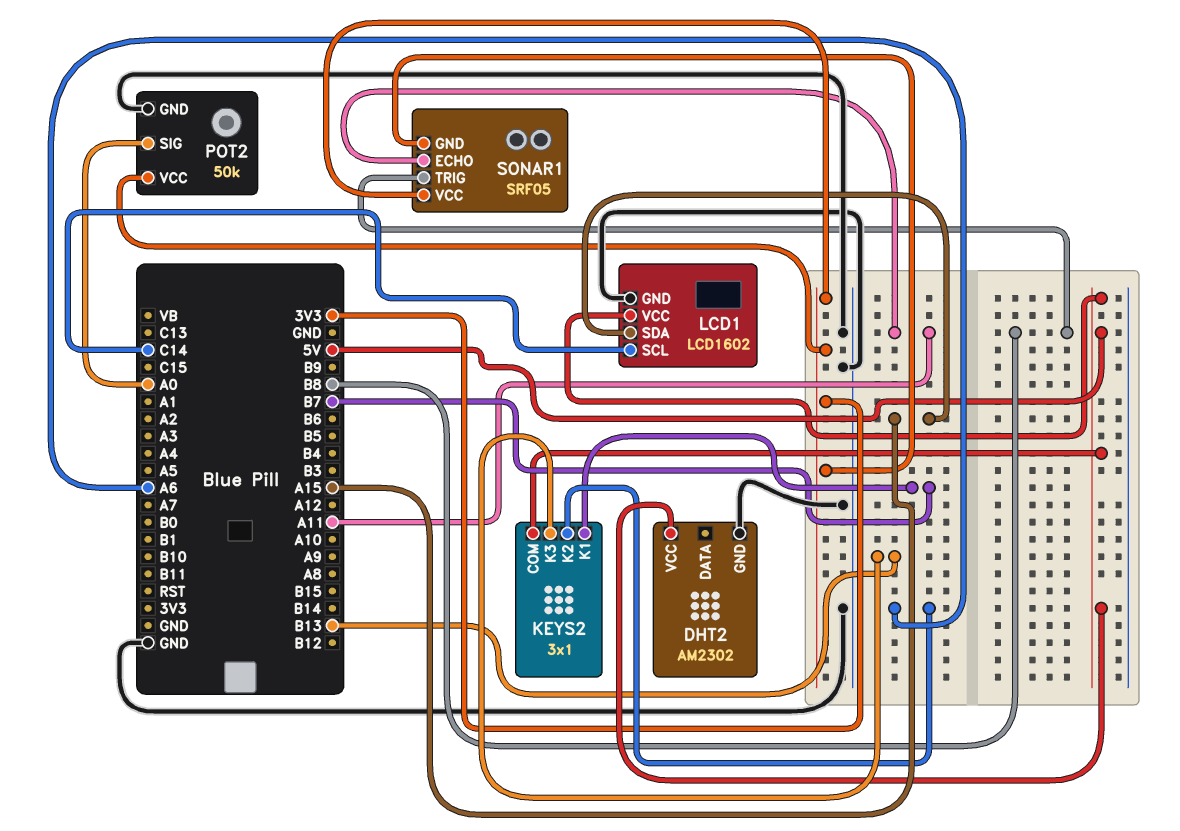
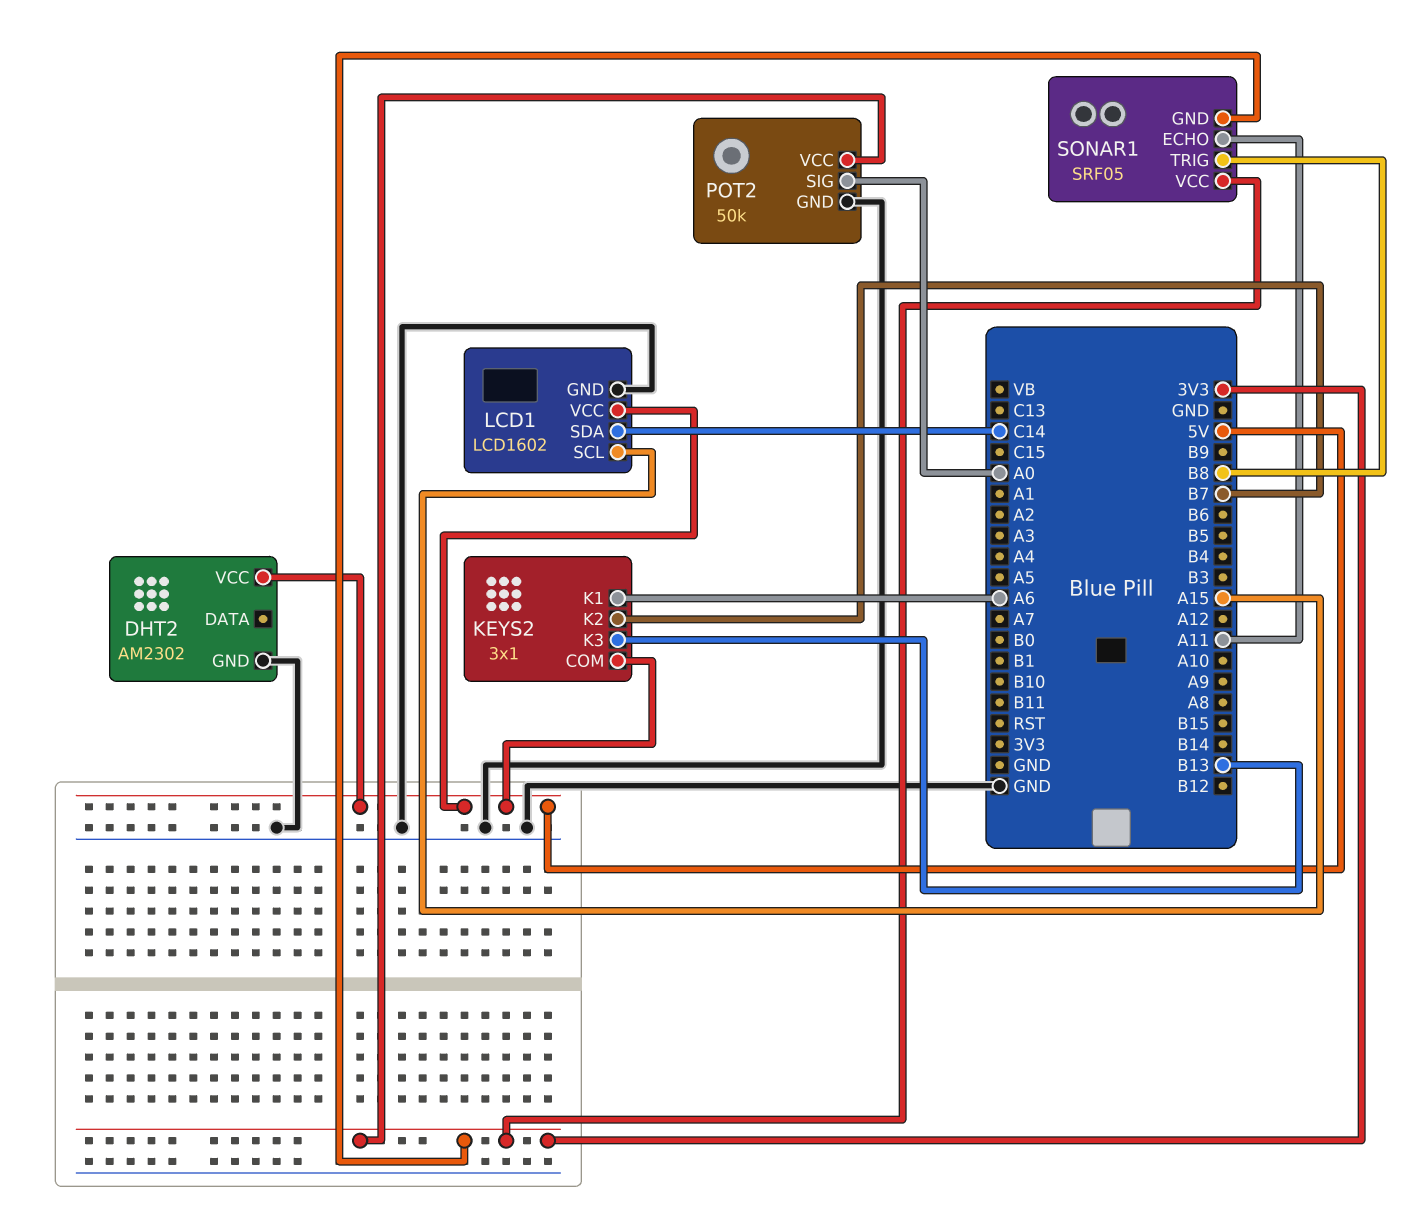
KEYS2 pin K1: B7 -> A6
KEYS2 pin K2: A6 -> B7
LCD1 pin SCL: C14 -> A15
LCD1 pin SDA: A15 -> C14

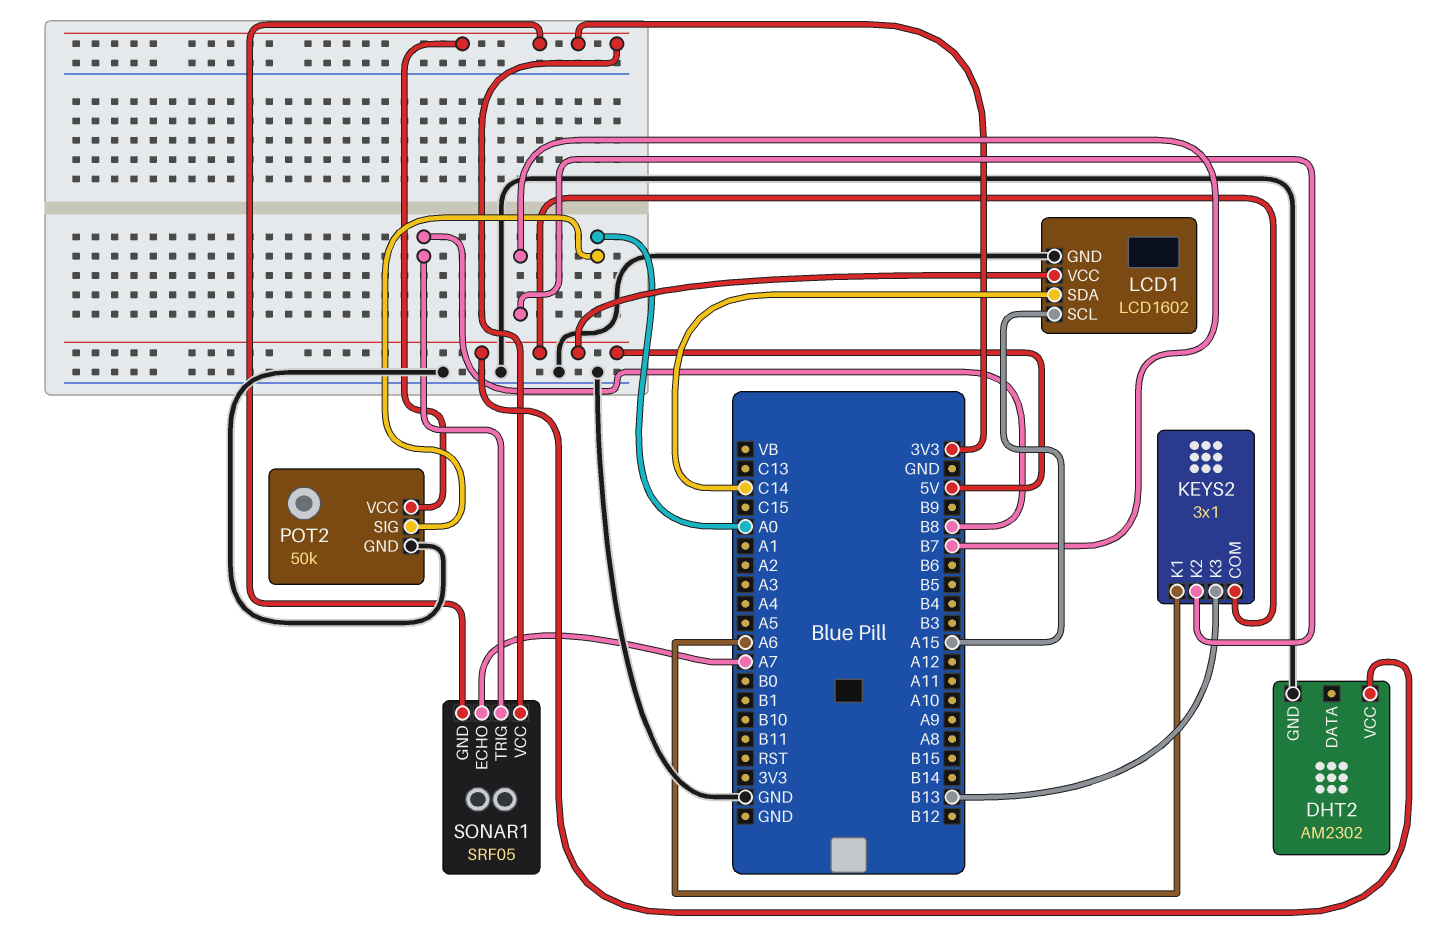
SONAR1 pin ECHO: A11 -> A7

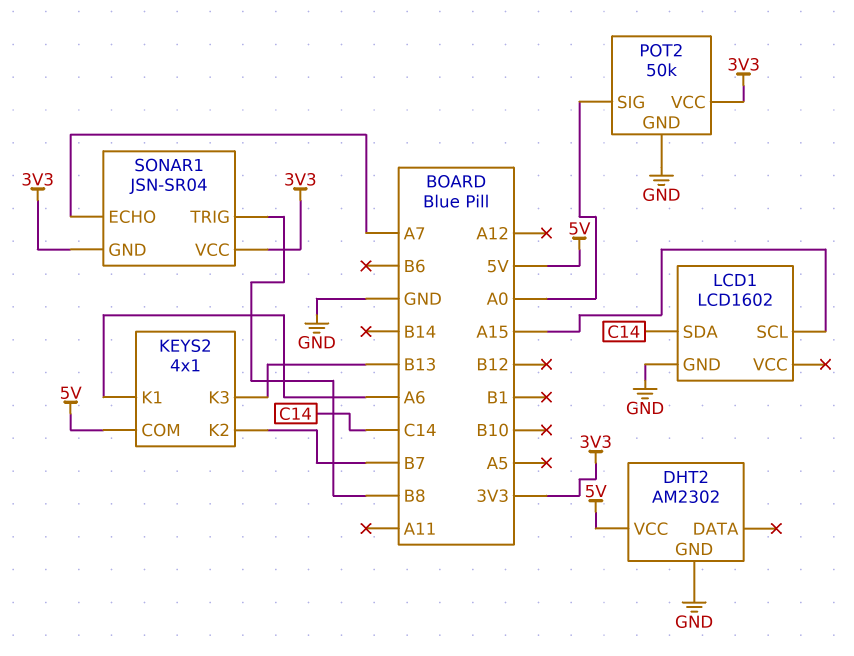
KEYS2: 3x1 -> 4x1
LCD1 pin VCC: 5V -> none
SONAR1: SRF05 -> JSN-SR04

